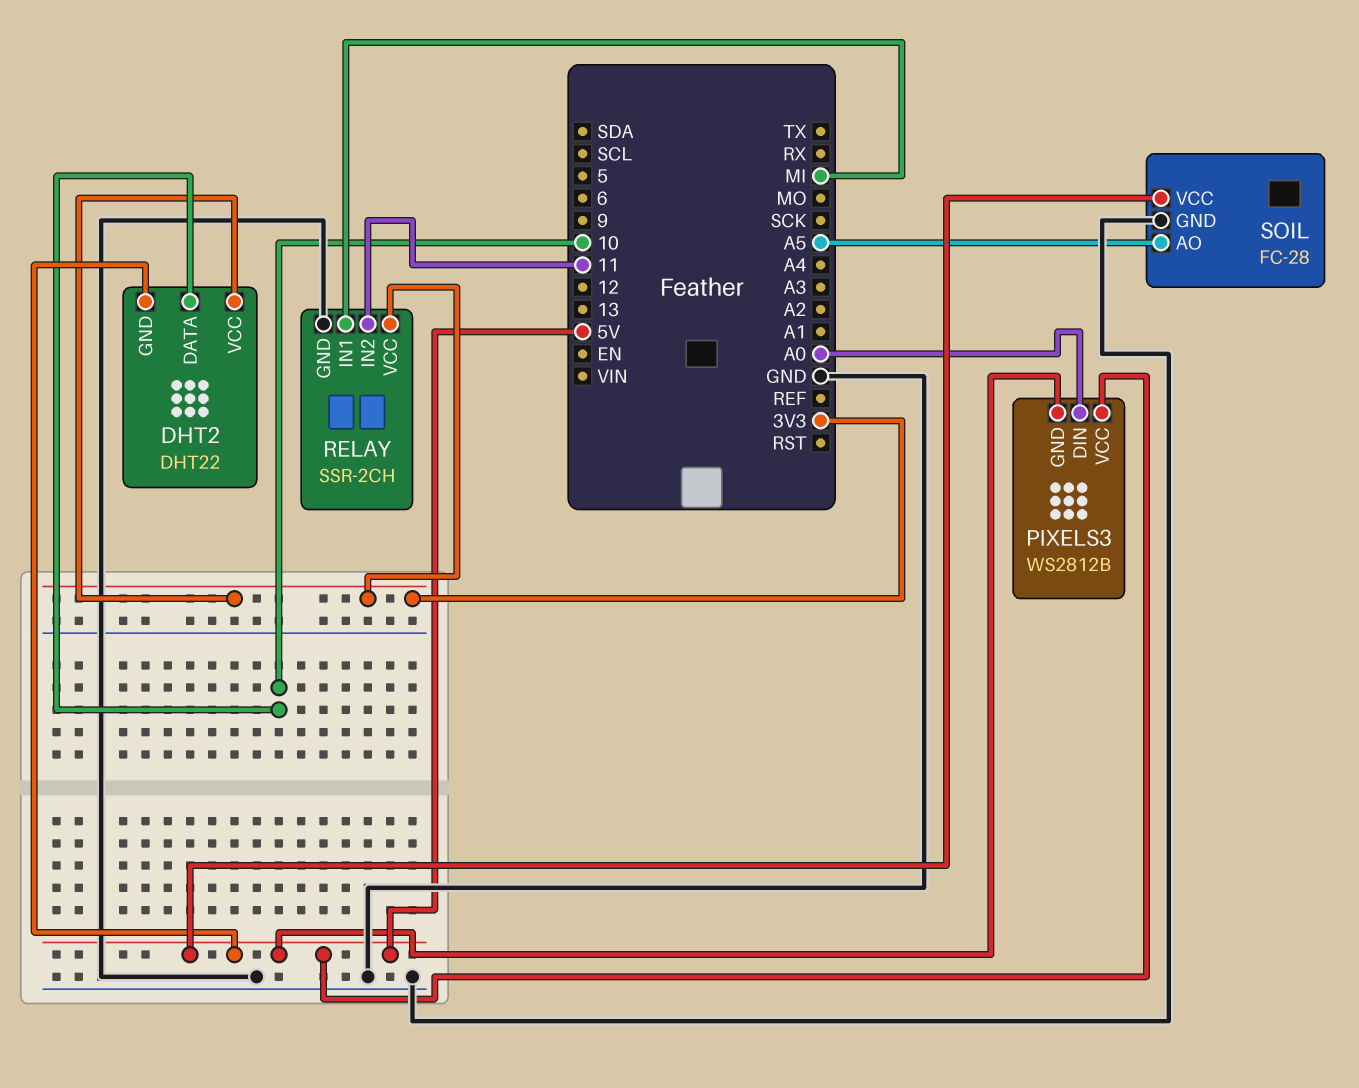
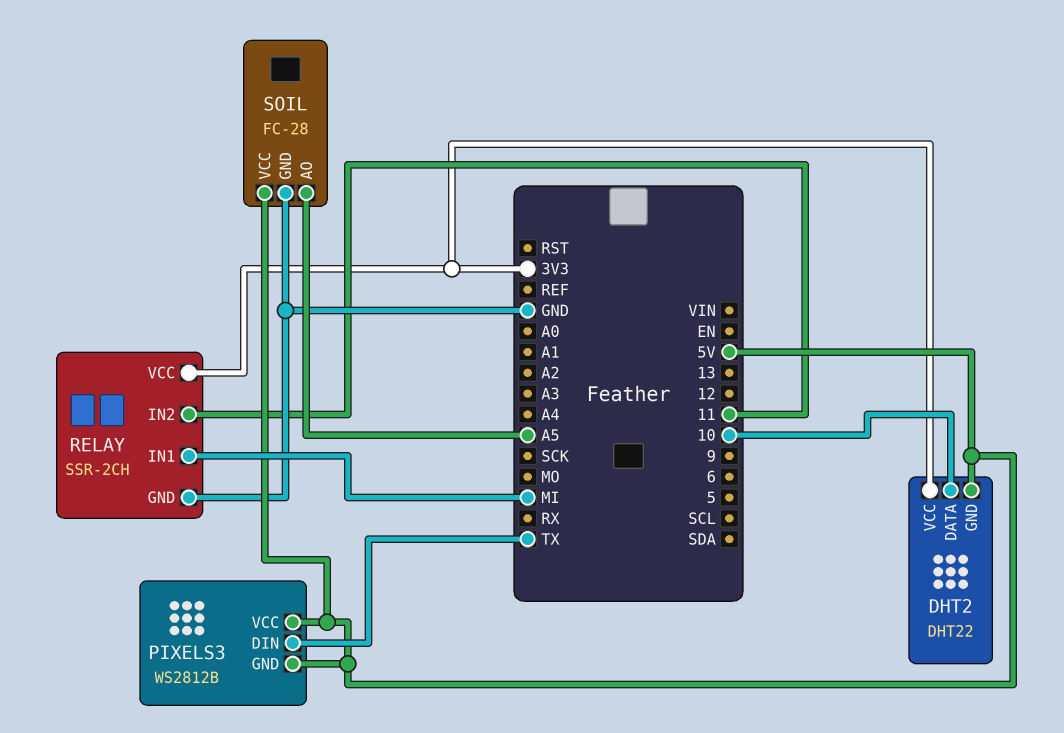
PIXELS3 pin DIN: A0 -> TX

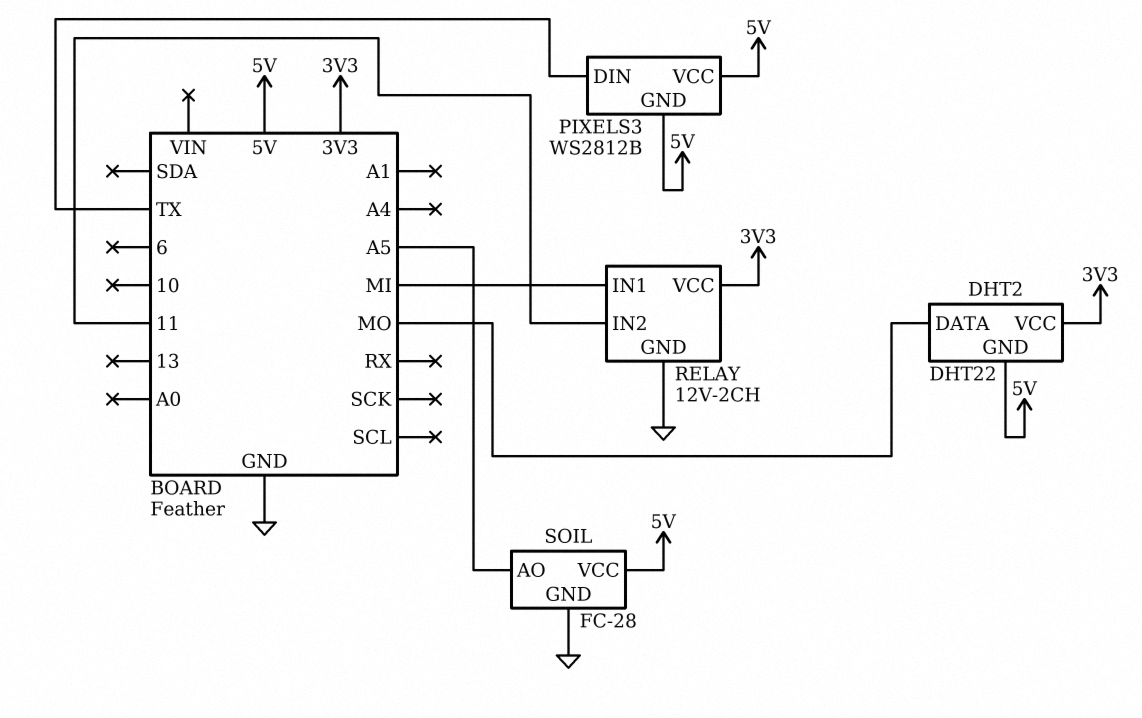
DHT2 pin DATA: 10 -> MO
RELAY: SSR-2CH -> 12V-2CH

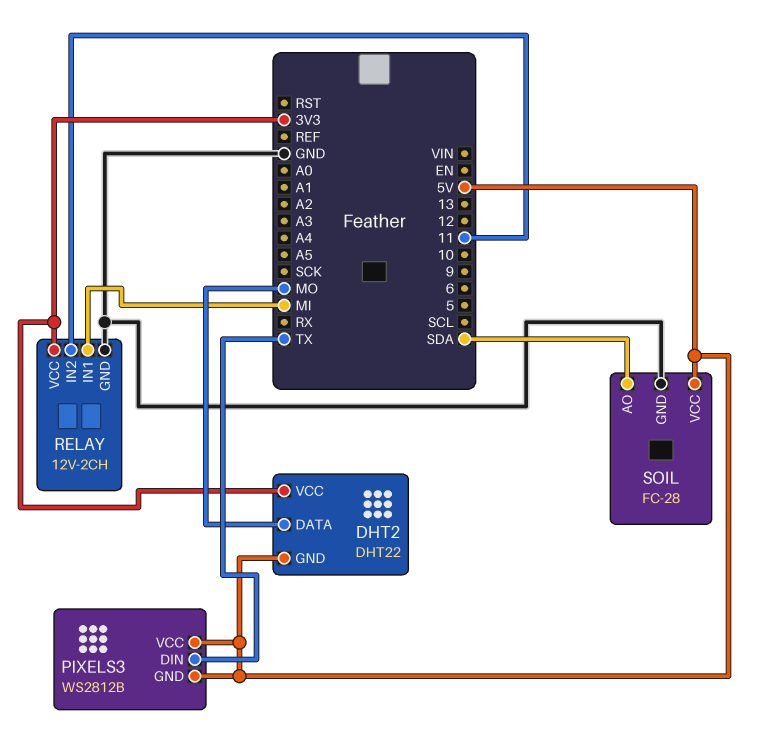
SOIL pin AO: A5 -> SDA

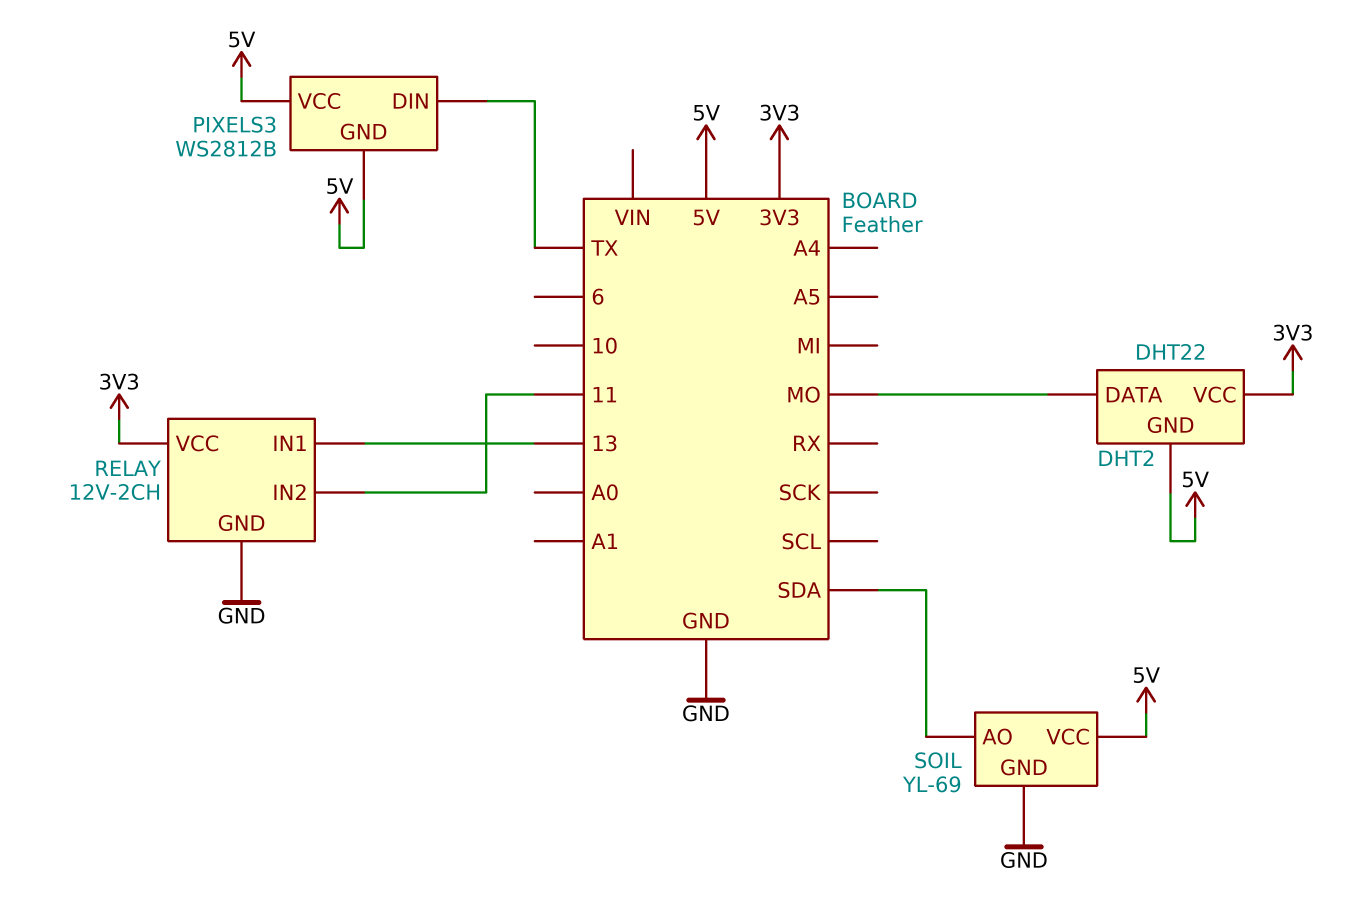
RELAY pin IN1: MI -> 13
SOIL: FC-28 -> YL-69

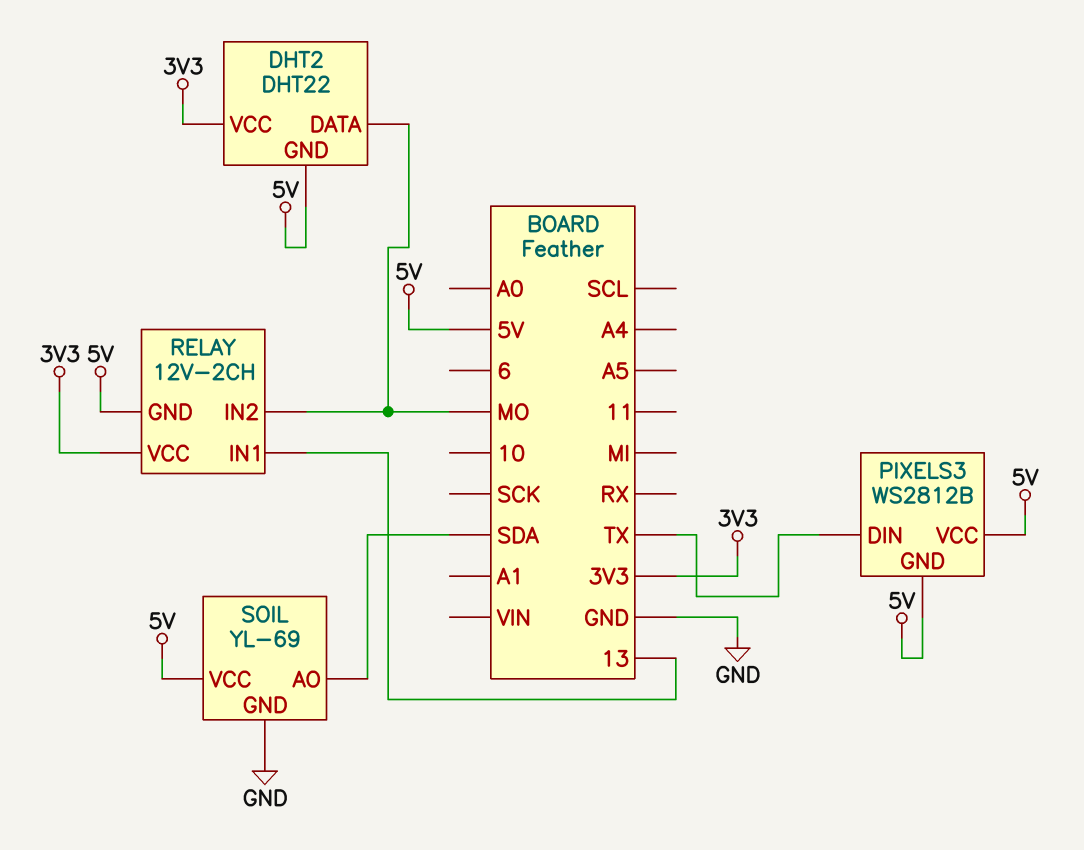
RELAY pin GND: GND -> 5V
RELAY pin IN2: 11 -> MO

